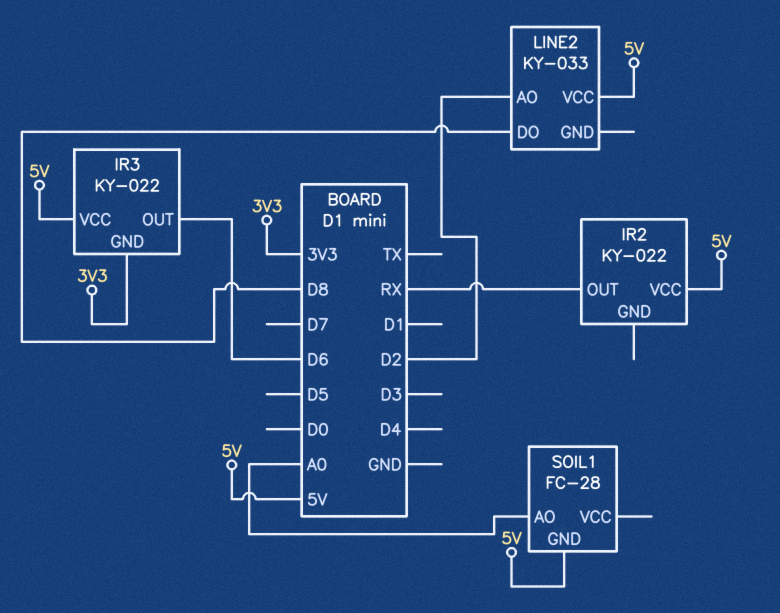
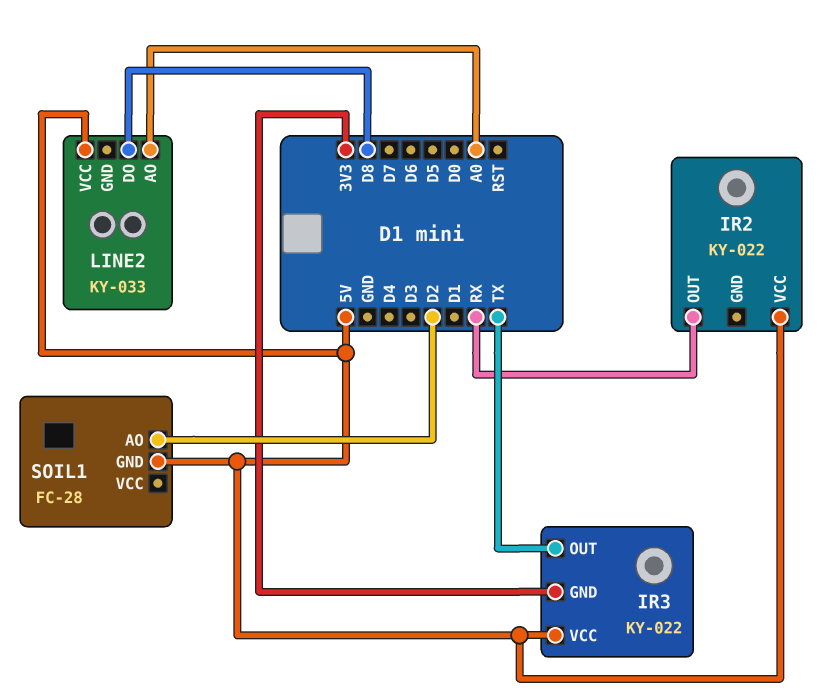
IR3 pin OUT: D6 -> TX
LINE2 pin AO: D2 -> A0
SOIL1 pin AO: A0 -> D2

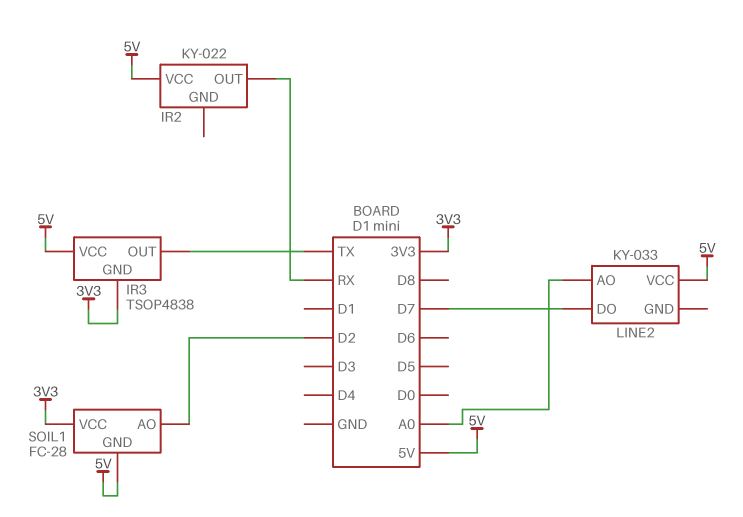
IR3: KY-022 -> TSOP4838
LINE2 pin DO: D8 -> D7
SOIL1 pin VCC: none -> 3V3

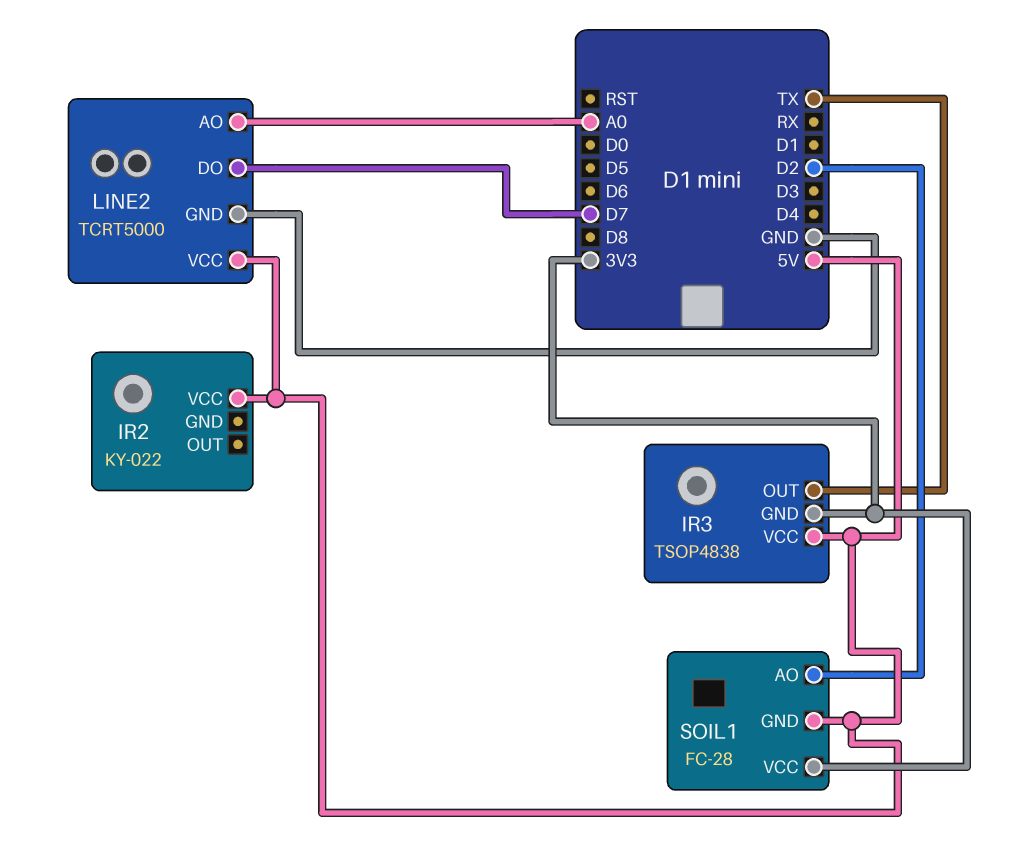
IR2 pin OUT: RX -> none
LINE2: KY-033 -> TCRT5000
LINE2 pin GND: none -> GND

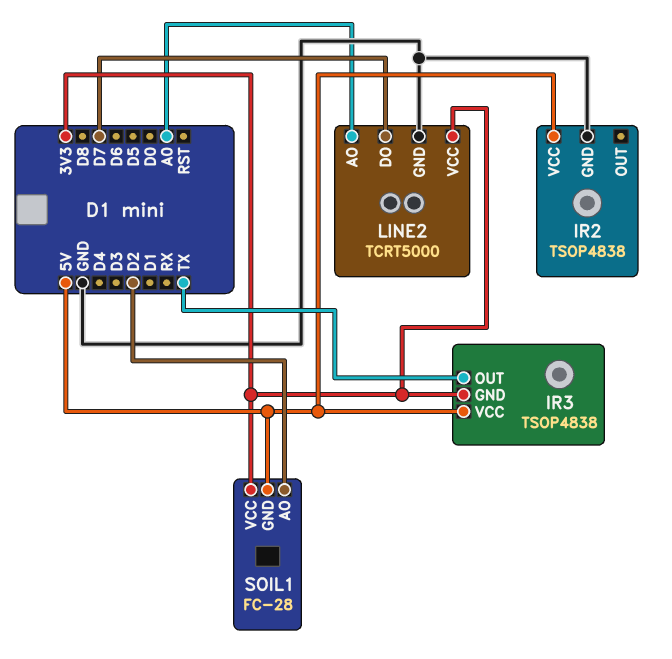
IR2: KY-022 -> TSOP4838
IR2 pin GND: none -> GND
LINE2 pin VCC: 5V -> 3V3

